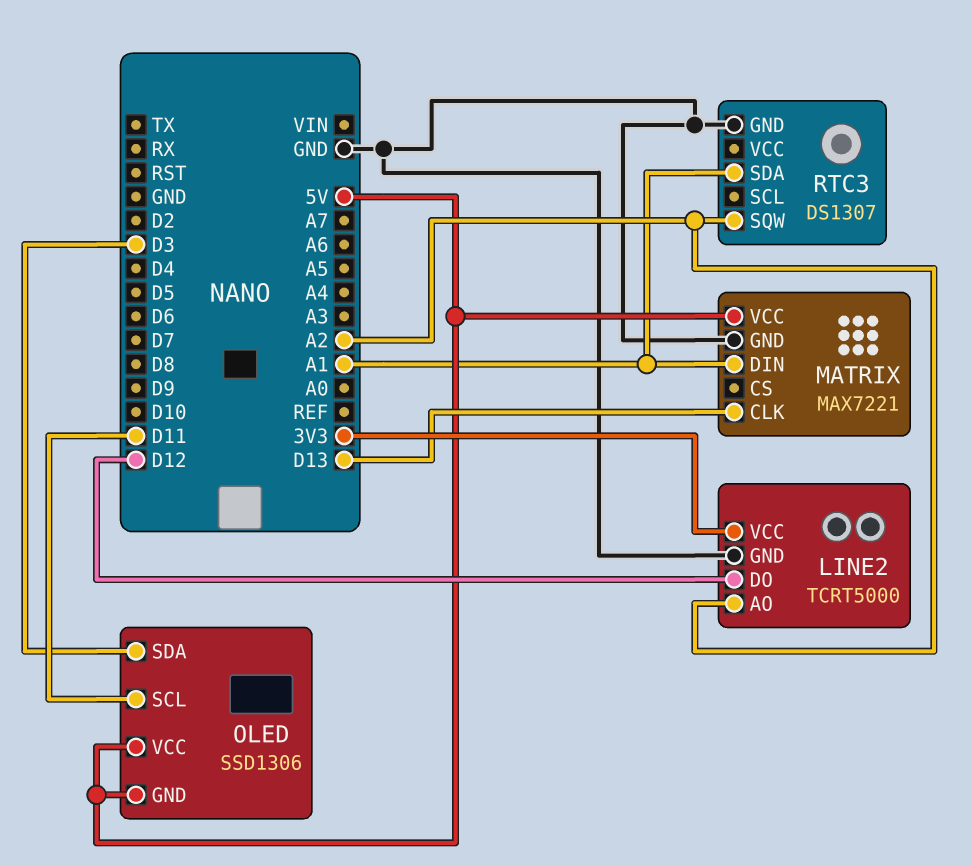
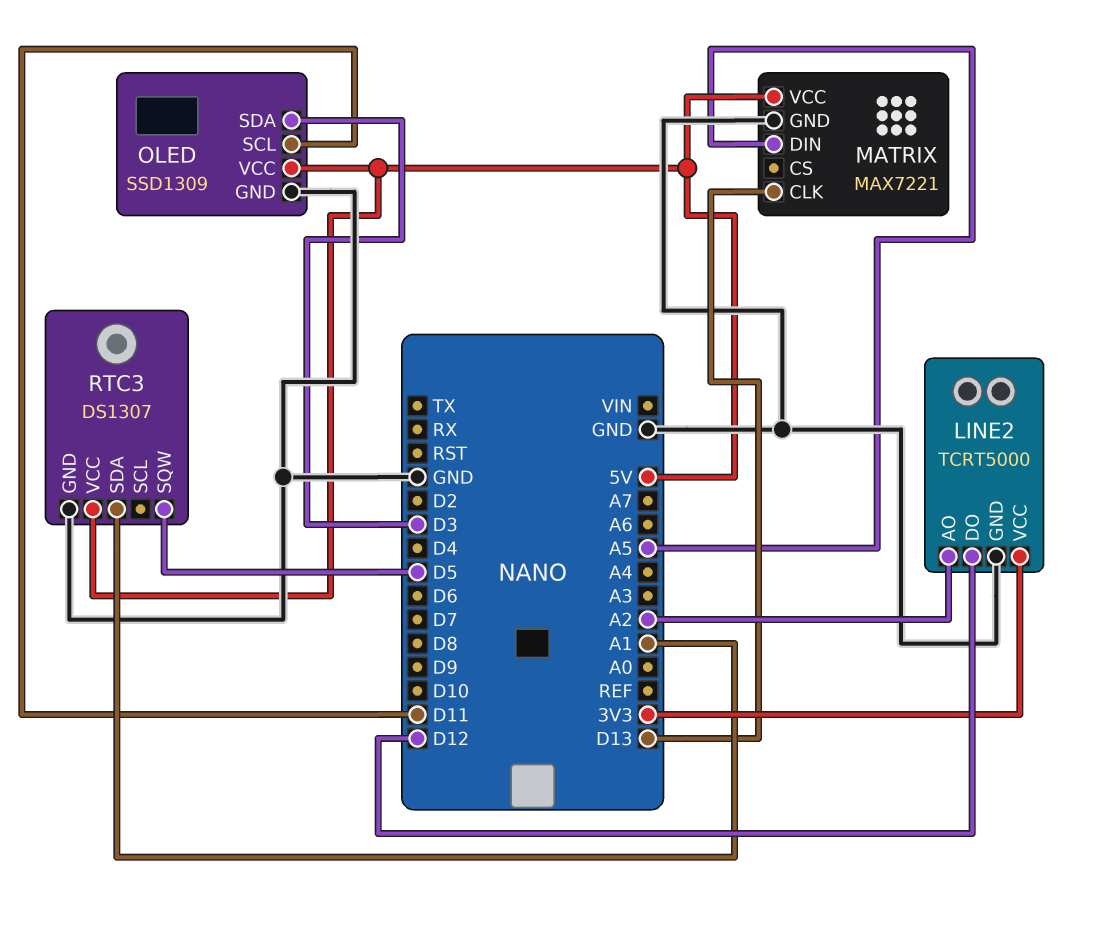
MATRIX pin DIN: A1 -> A5
OLED: SSD1306 -> SSD1309
OLED pin GND: 5V -> GND
RTC3 pin SQW: A2 -> D5
RTC3 pin VCC: none -> 5V

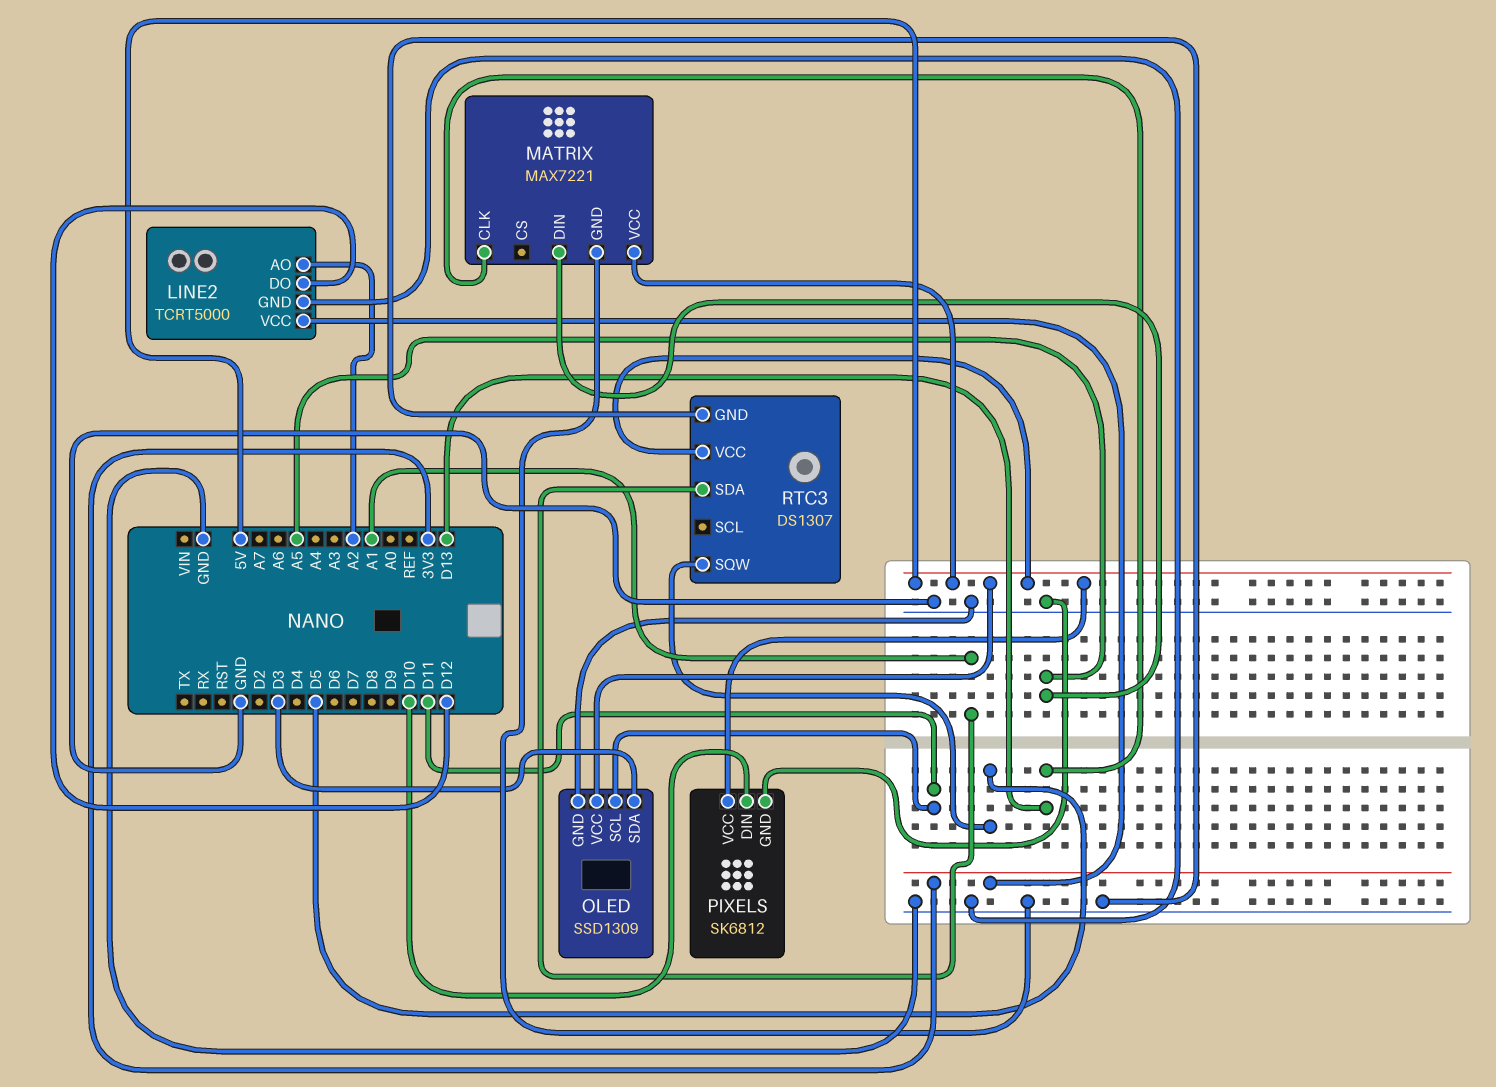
PIXELS: none -> SK6812
PIXELS pin DIN: none -> D10
PIXELS pin GND: none -> GND
PIXELS pin VCC: none -> 5V

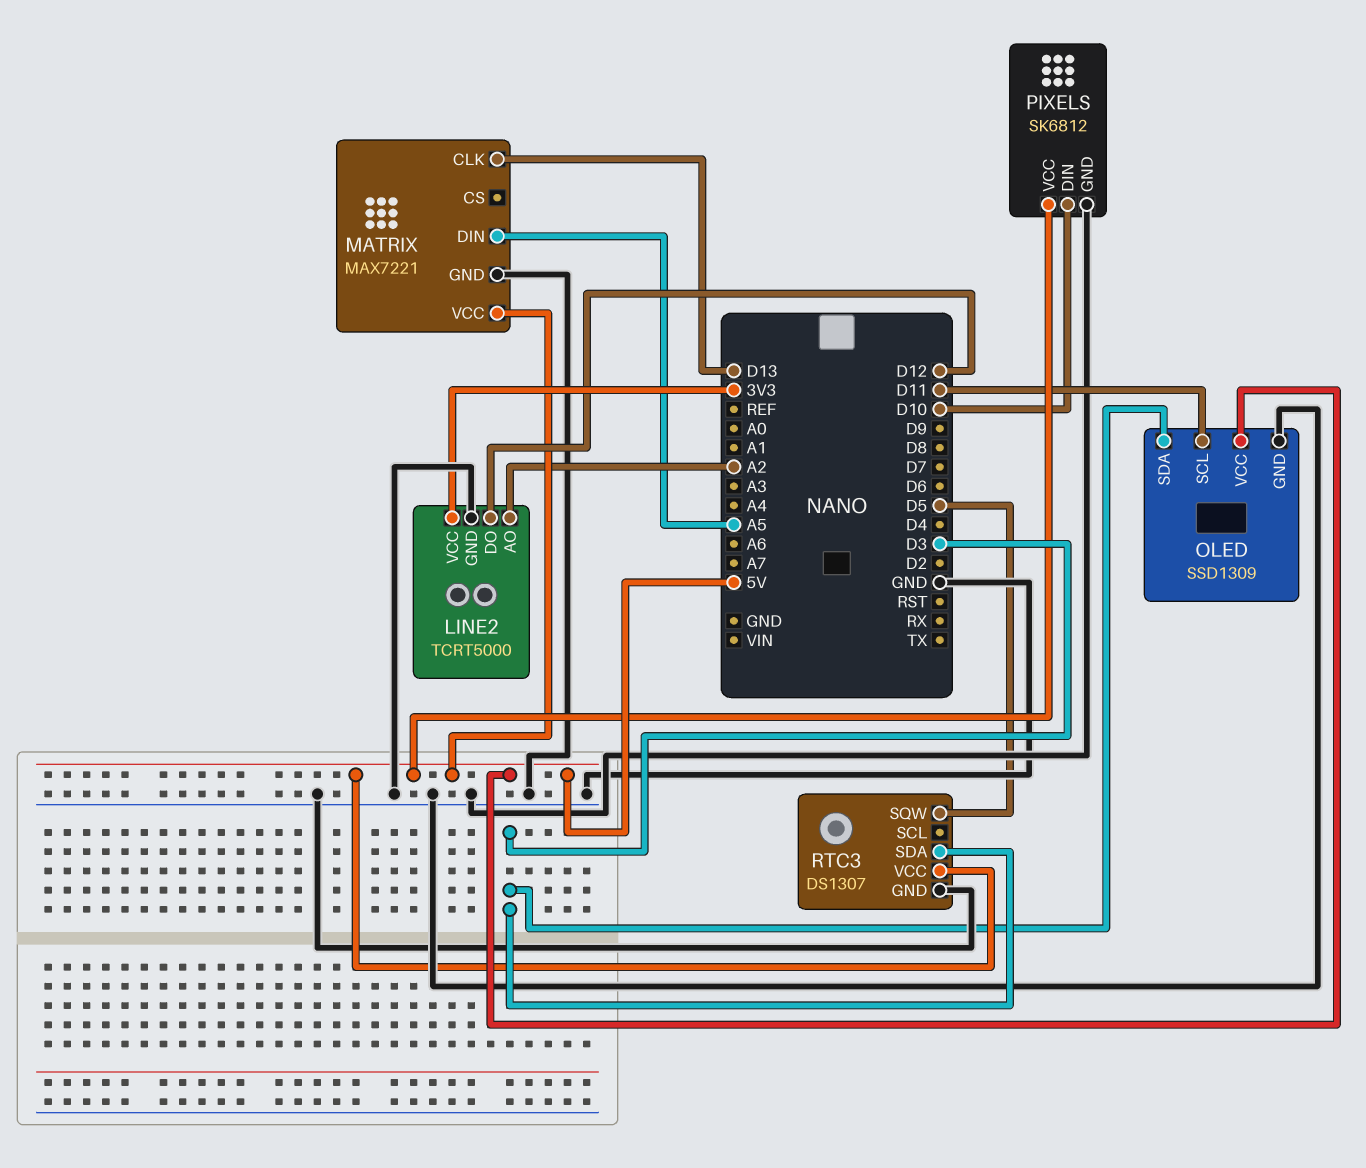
RTC3 pin SDA: A1 -> D3

